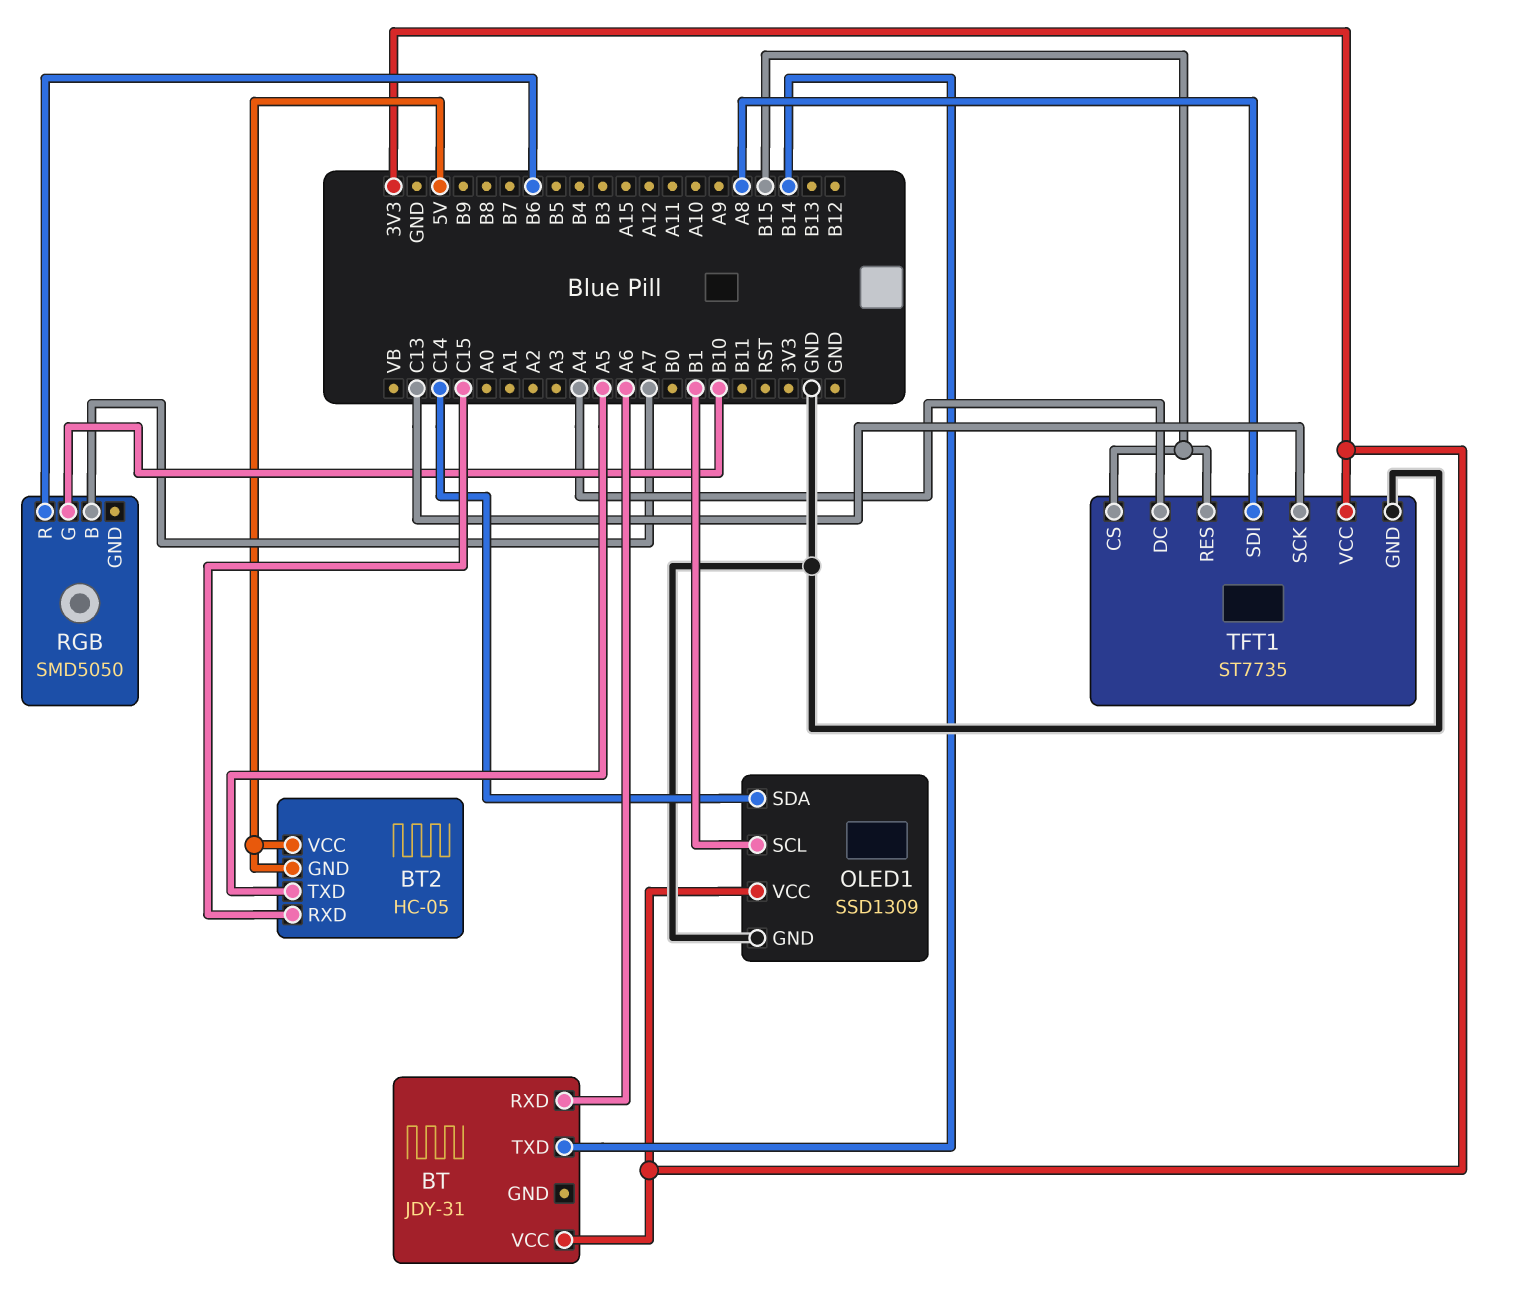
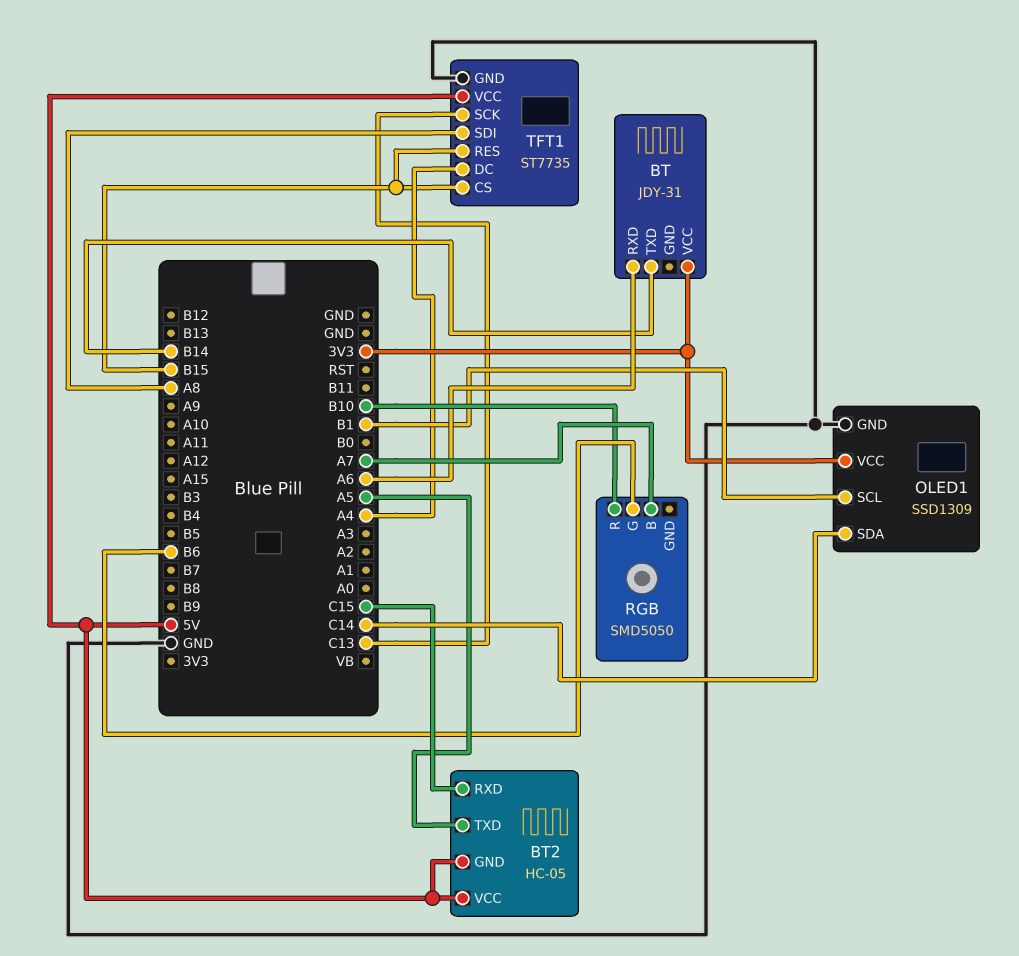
RGB pin G: B10 -> B6
RGB pin R: B6 -> B10
TFT1 pin VCC: 3V3 -> 5V

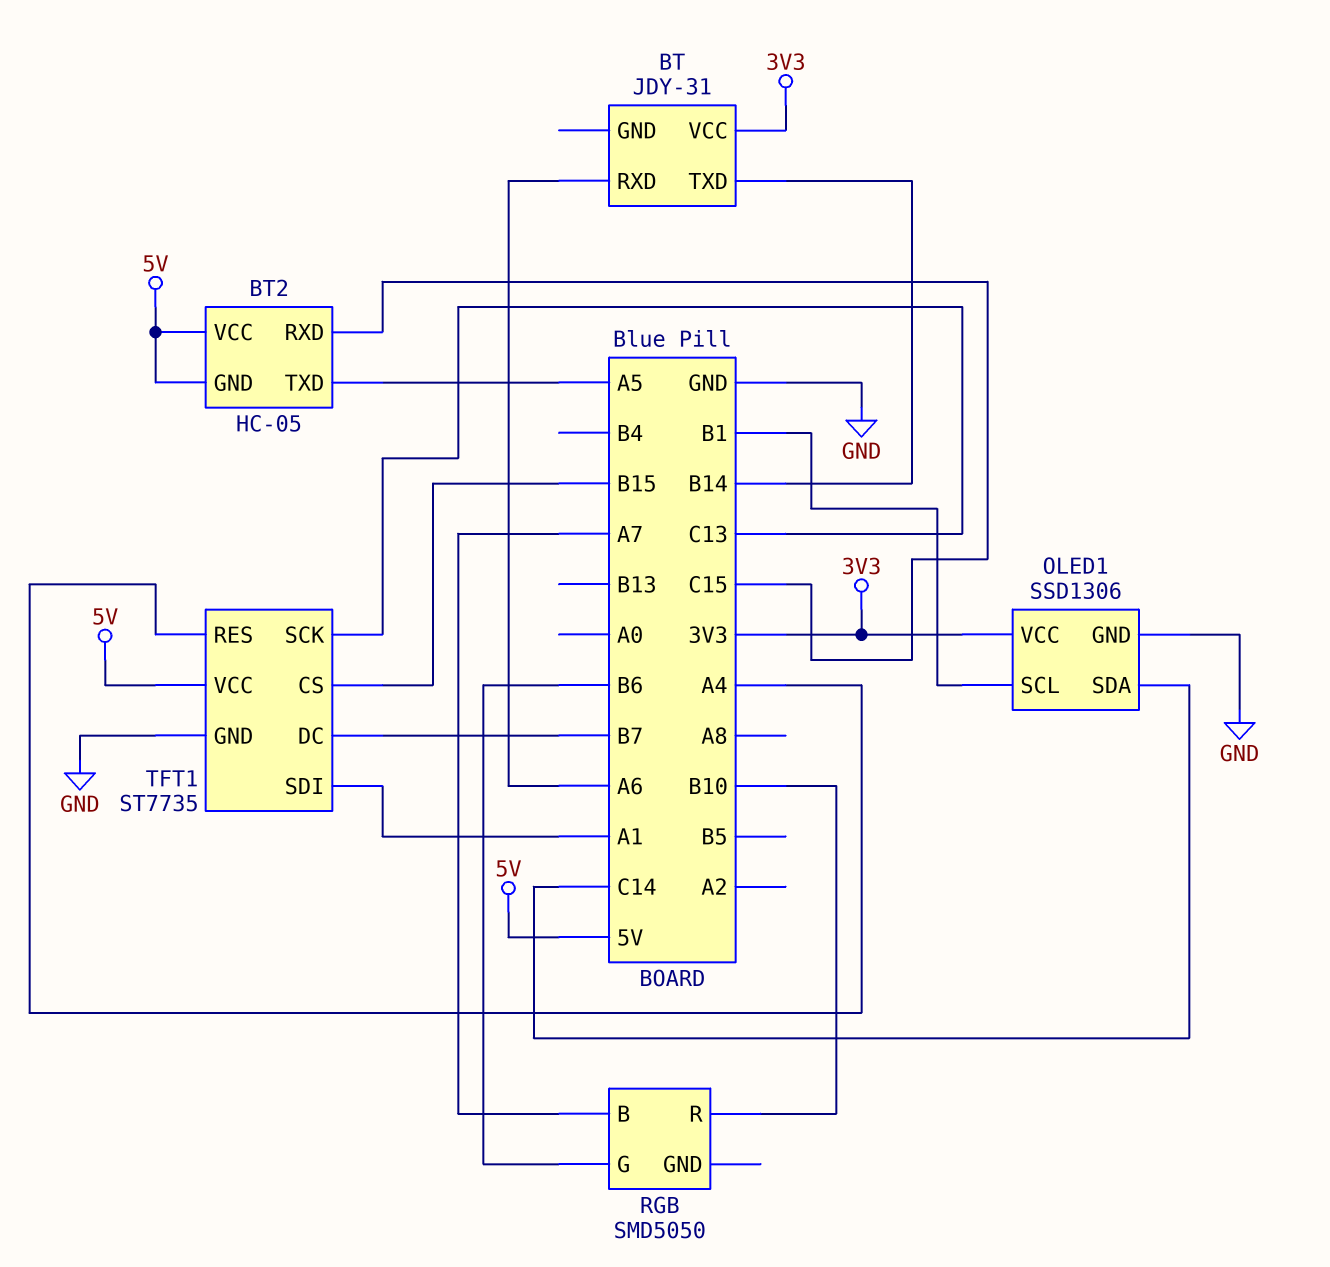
OLED1: SSD1309 -> SSD1306
TFT1 pin DC: A4 -> B7
TFT1 pin RES: B15 -> A4
TFT1 pin SDI: A8 -> A1

